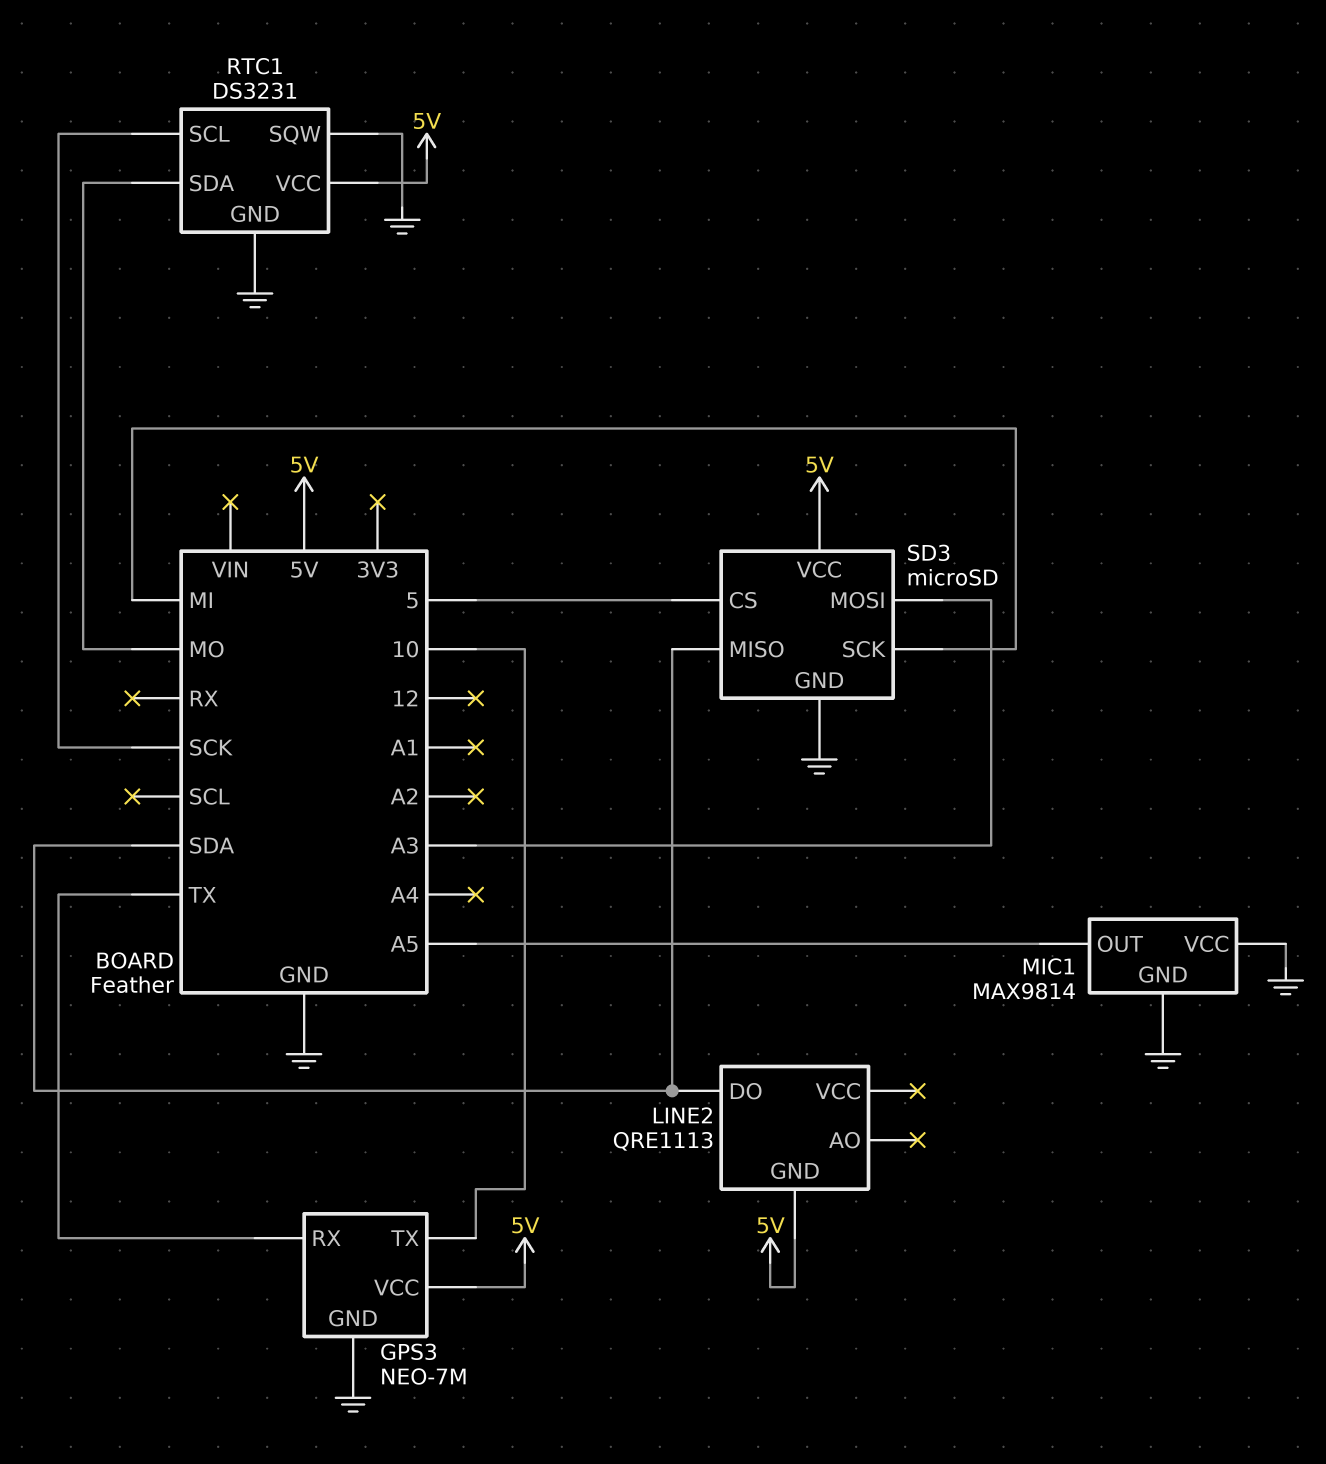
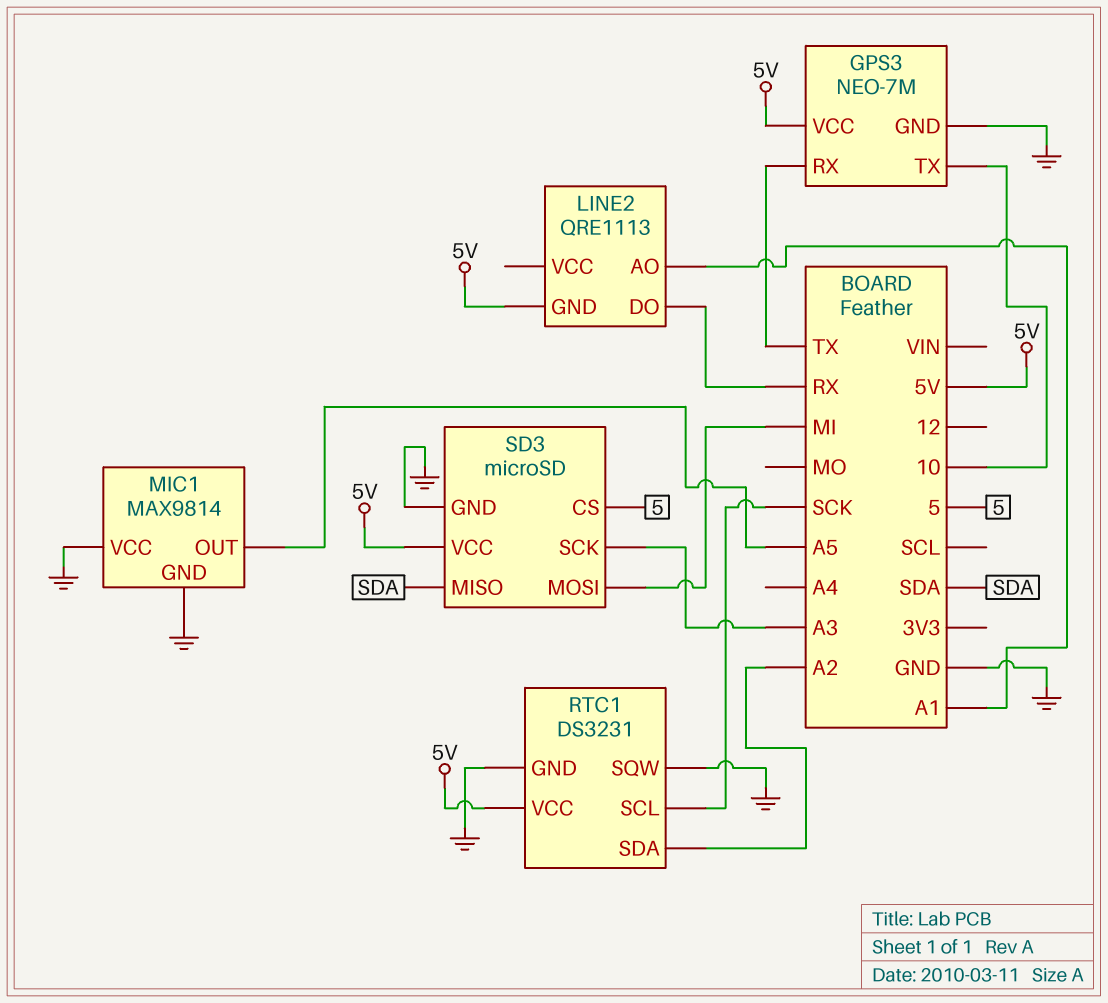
LINE2 pin AO: none -> A1
LINE2 pin DO: SDA -> RX
RTC1 pin SDA: MO -> A2
SD3 pin MOSI: A3 -> MI
SD3 pin SCK: MI -> A3

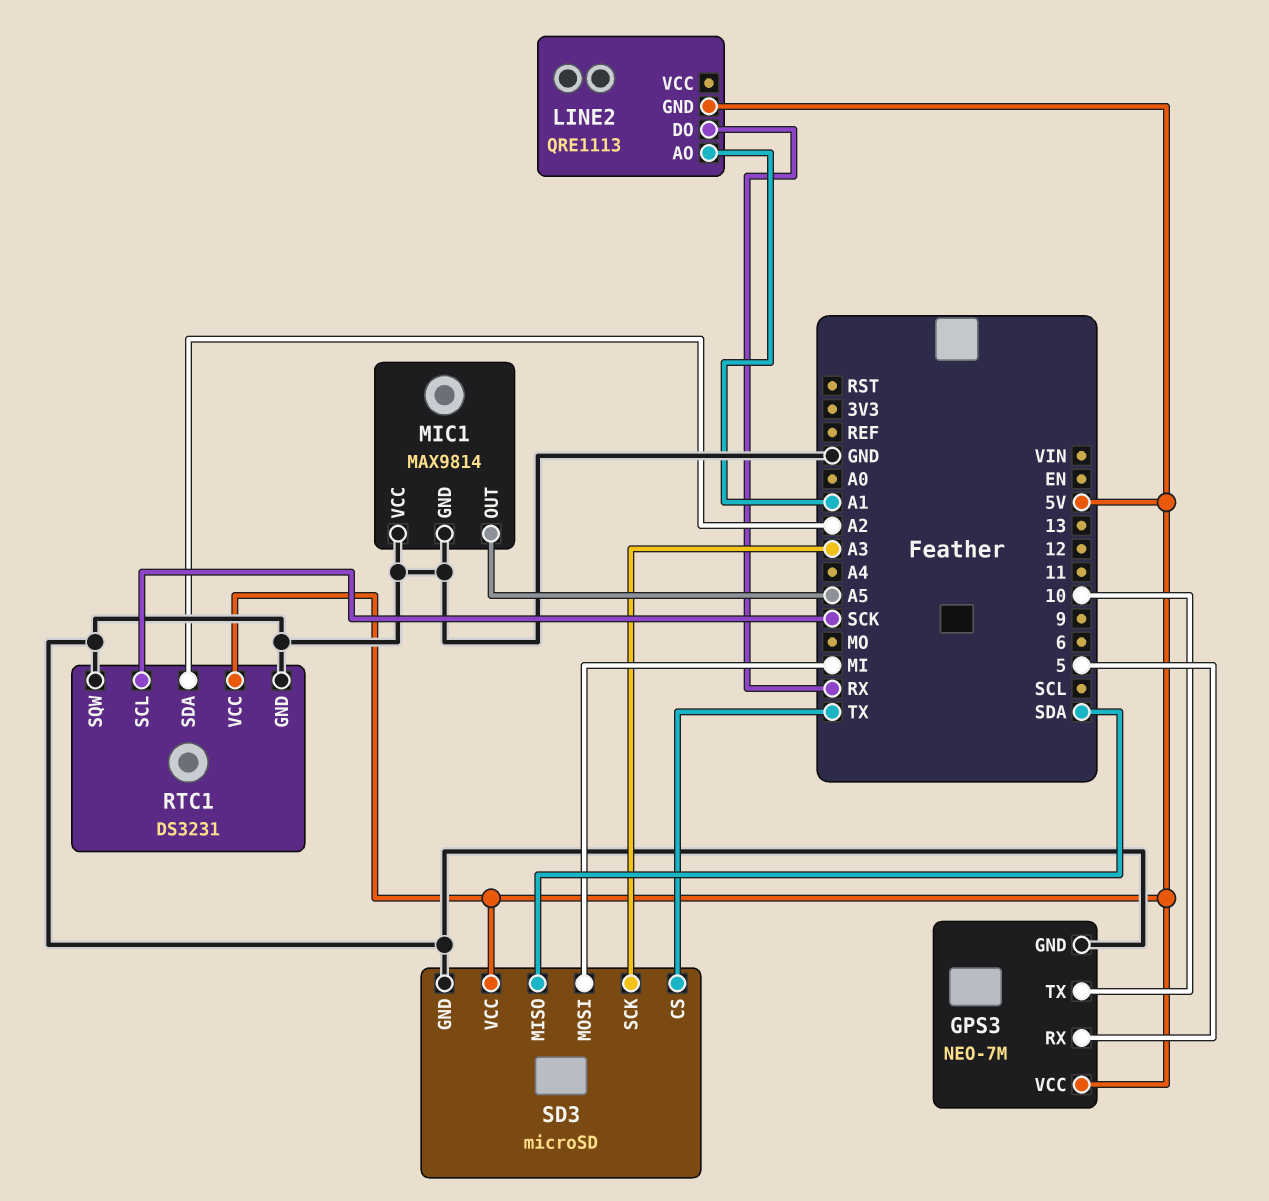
GPS3 pin RX: TX -> 5
SD3 pin CS: 5 -> TX

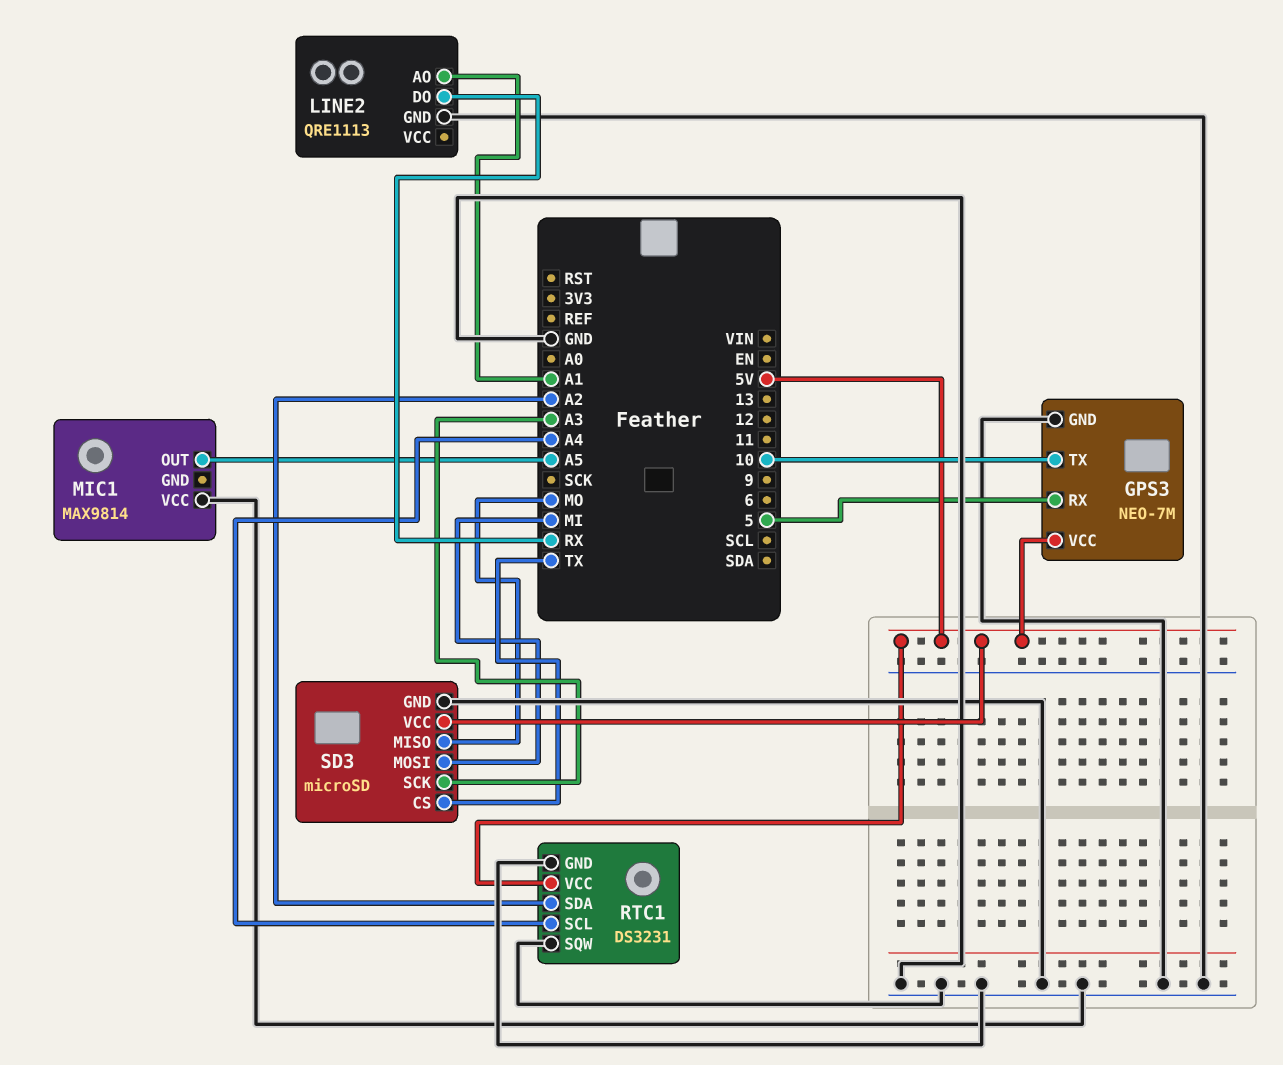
LINE2 pin GND: 5V -> GND
MIC1 pin GND: GND -> none
RTC1 pin SCL: SCK -> A4
SD3 pin MISO: SDA -> MO

